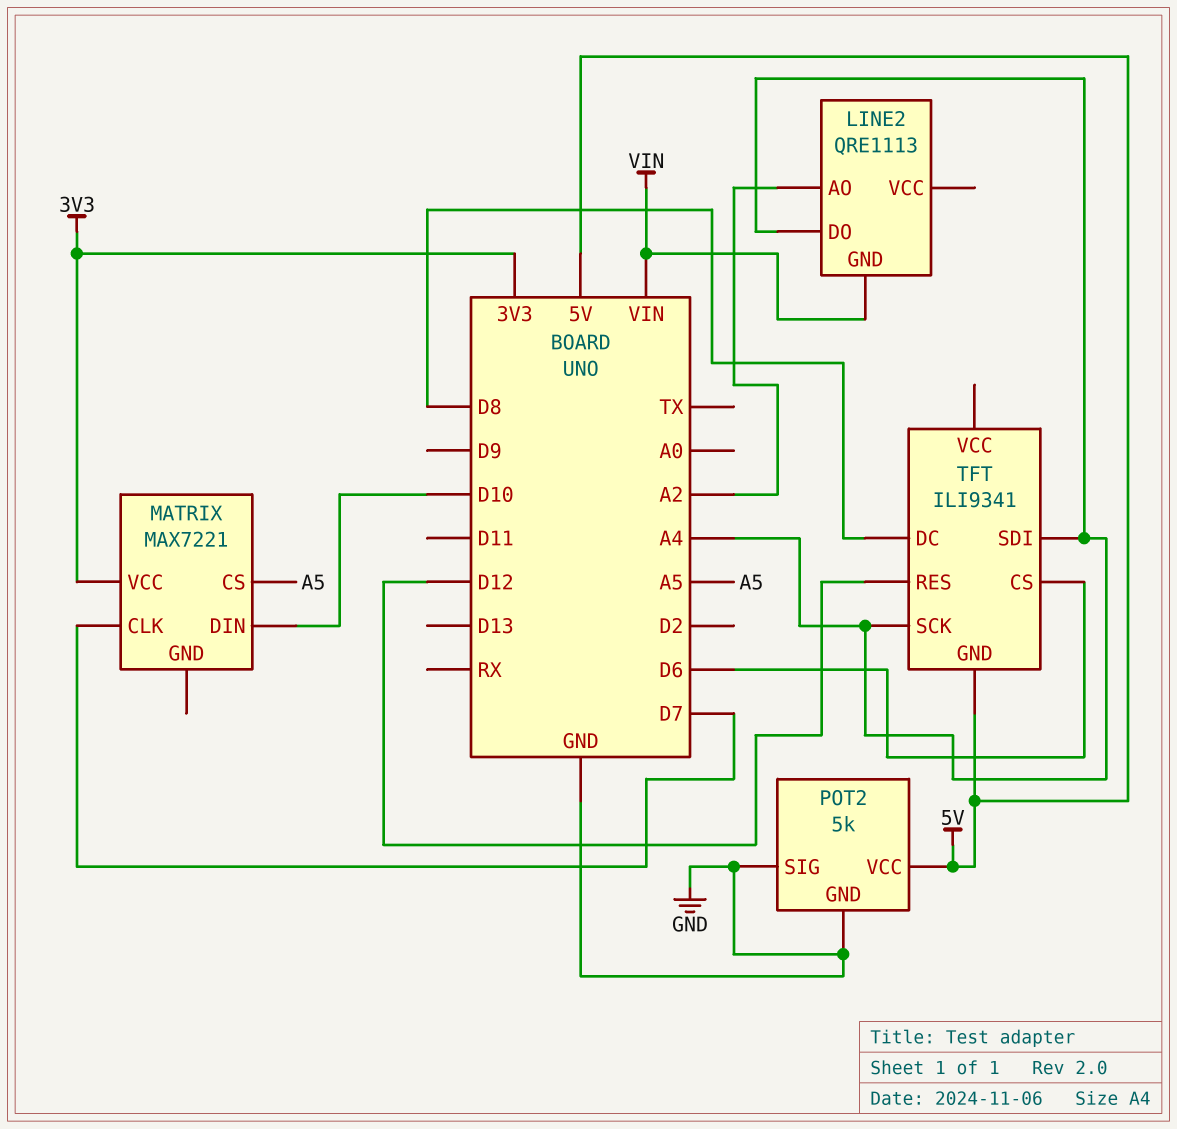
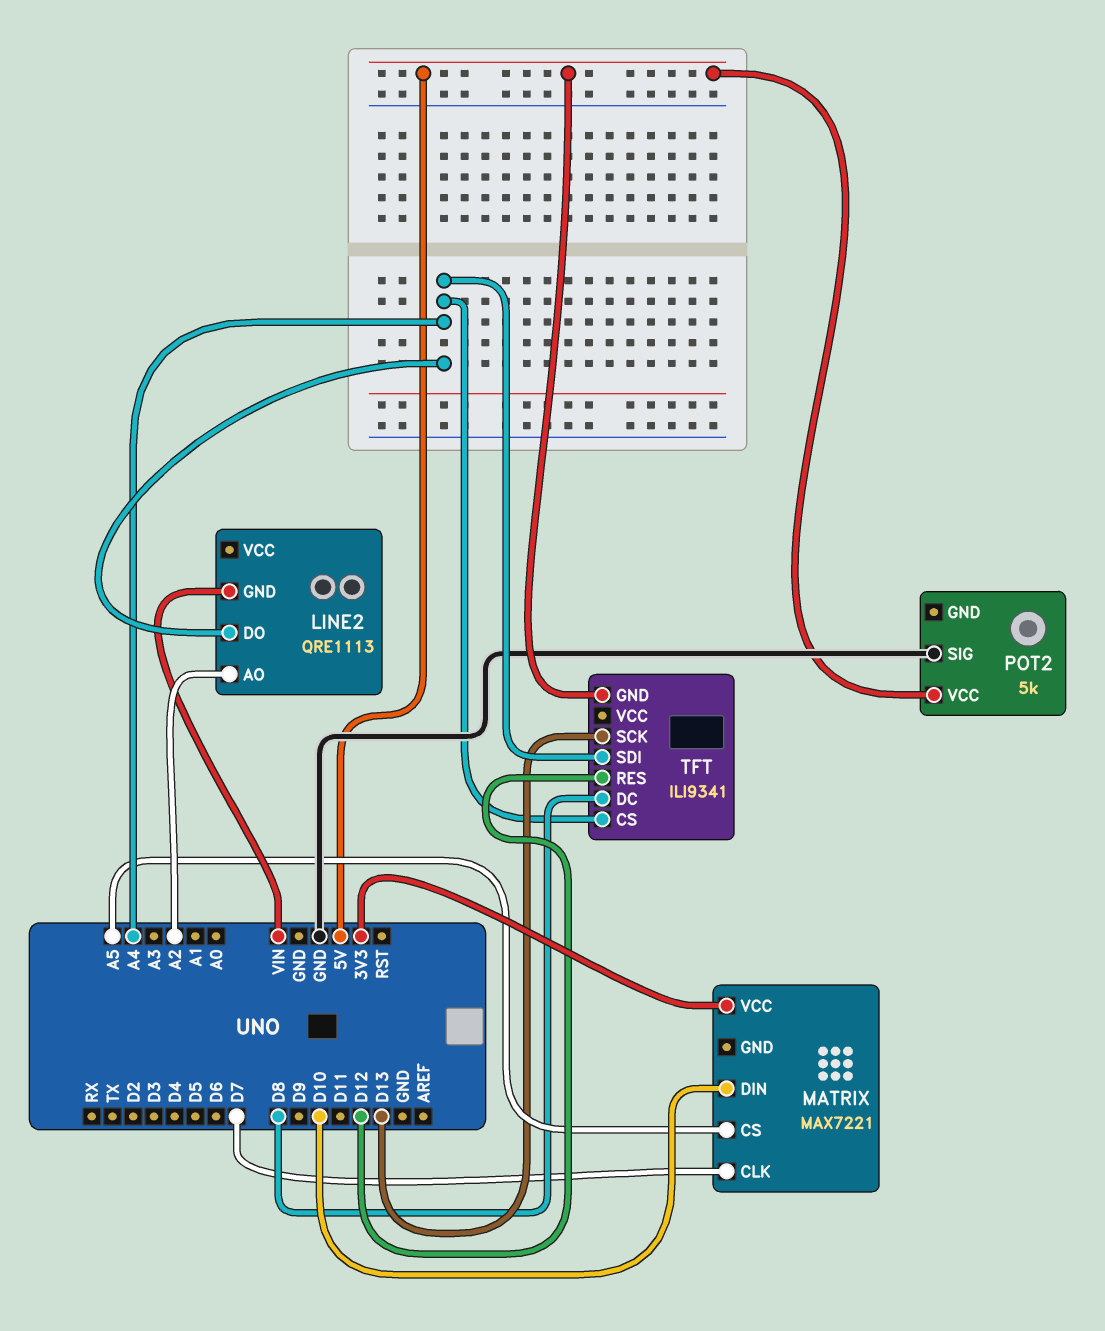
POT2 pin GND: GND -> none
TFT pin CS: D6 -> A4
TFT pin SCK: A4 -> D13

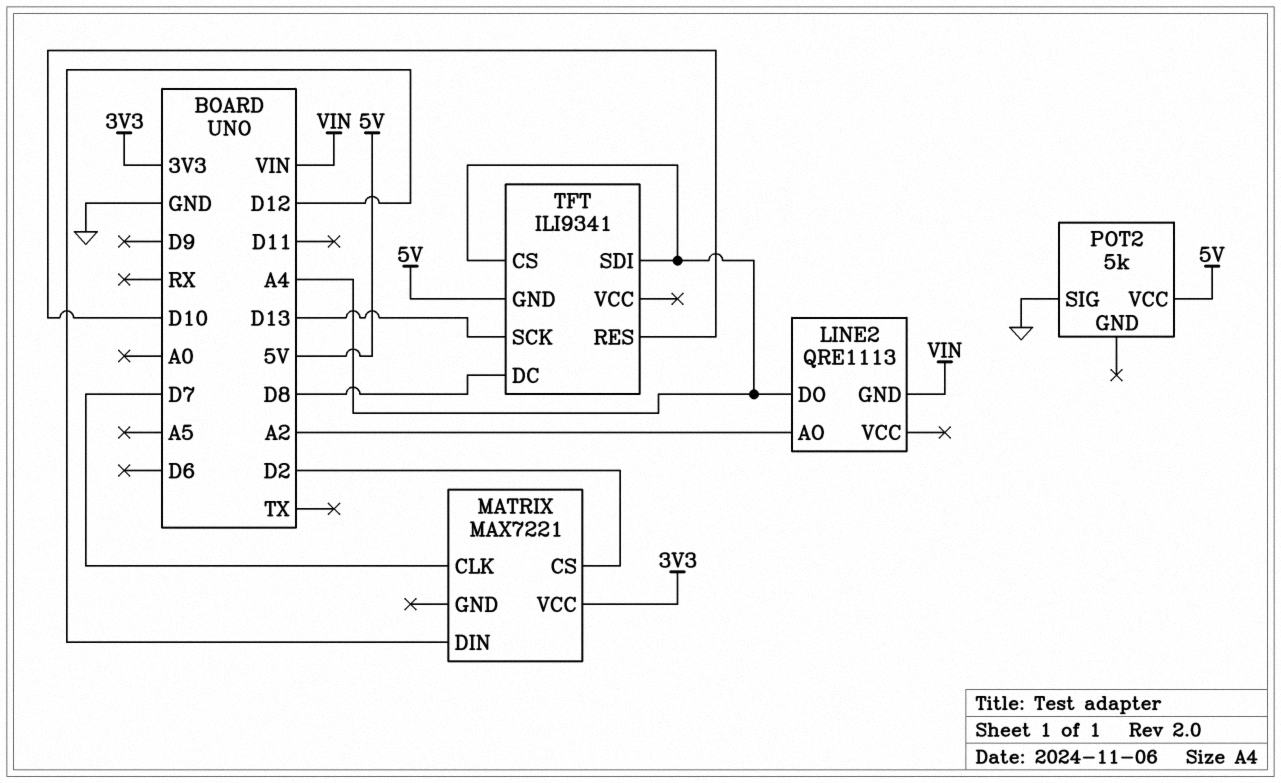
MATRIX pin CS: A5 -> D2
MATRIX pin DIN: D10 -> D12
TFT pin RES: D12 -> D10

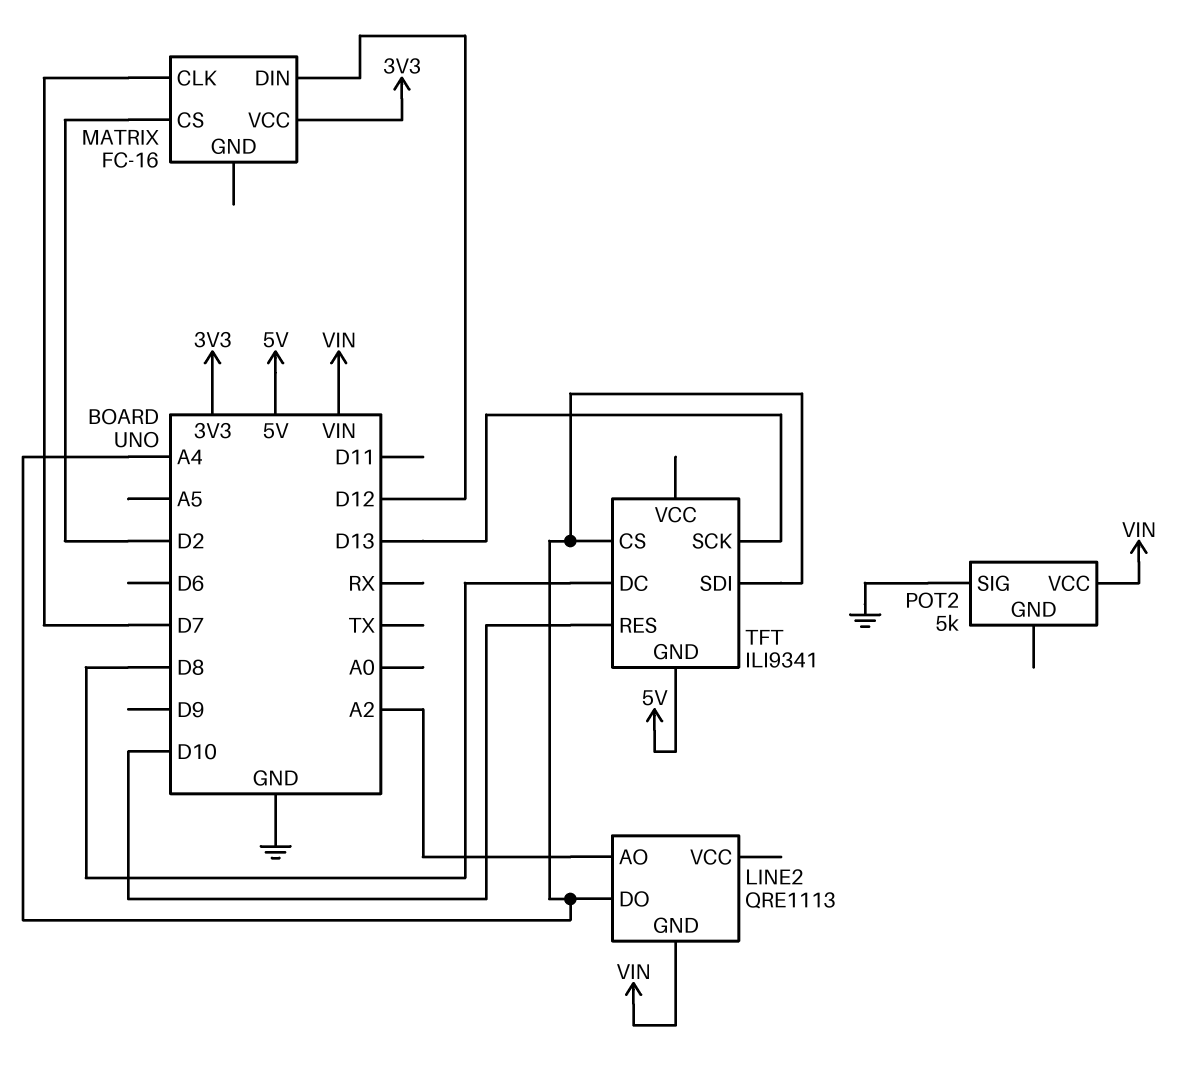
MATRIX: MAX7221 -> FC-16
POT2 pin VCC: 5V -> VIN

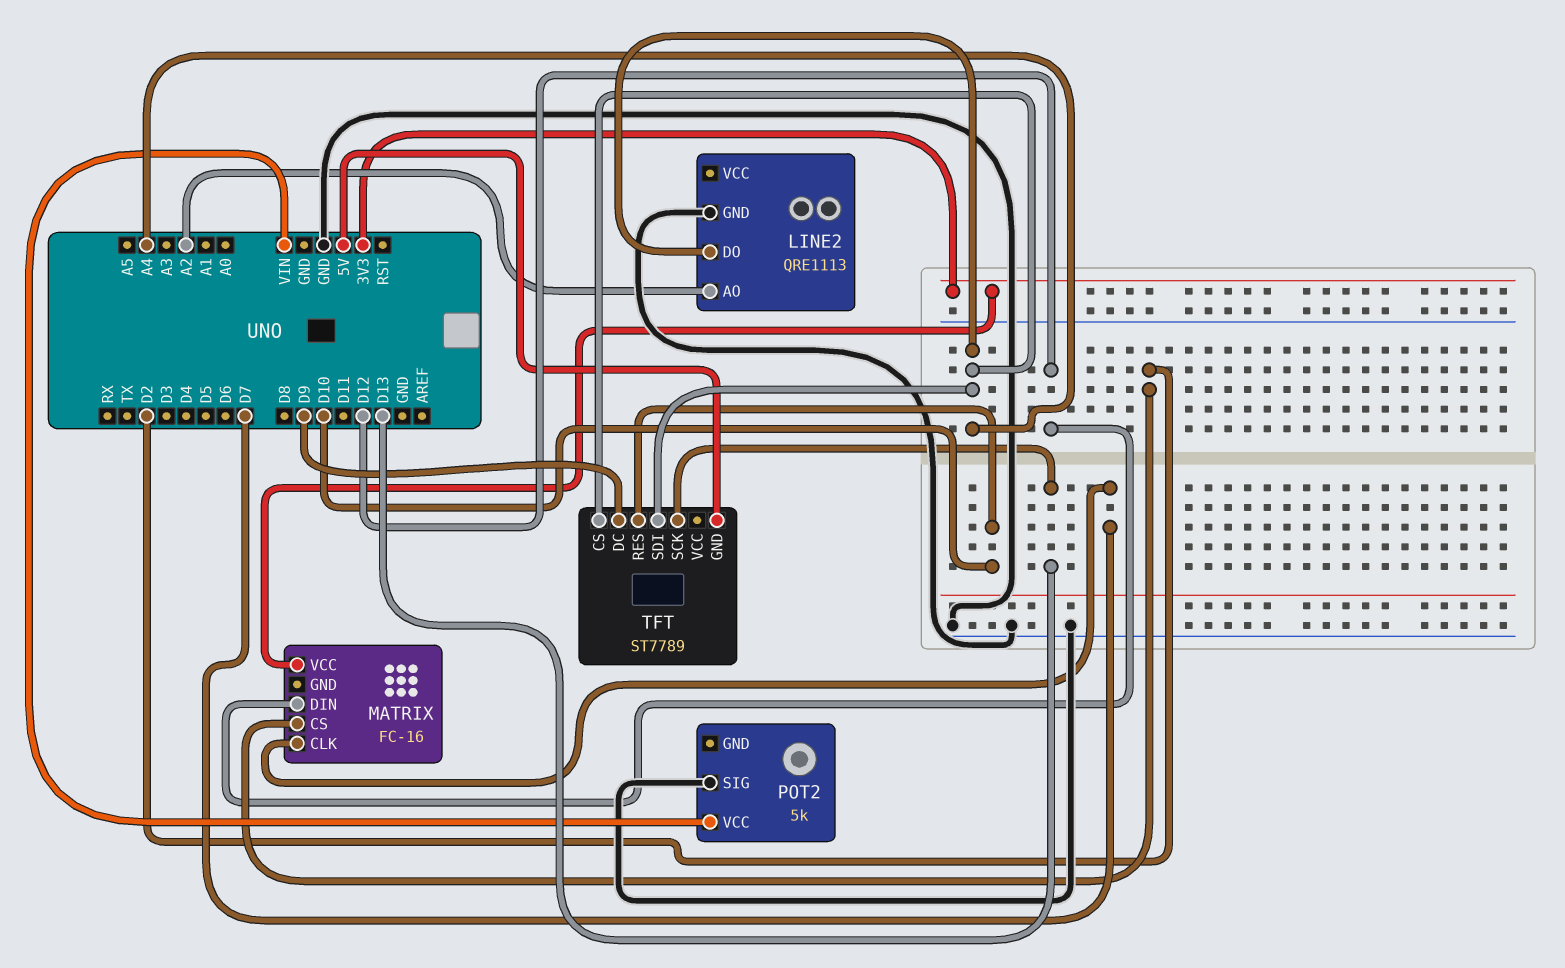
LINE2 pin GND: VIN -> GND
TFT: ILI9341 -> ST7789
TFT pin DC: D8 -> D9

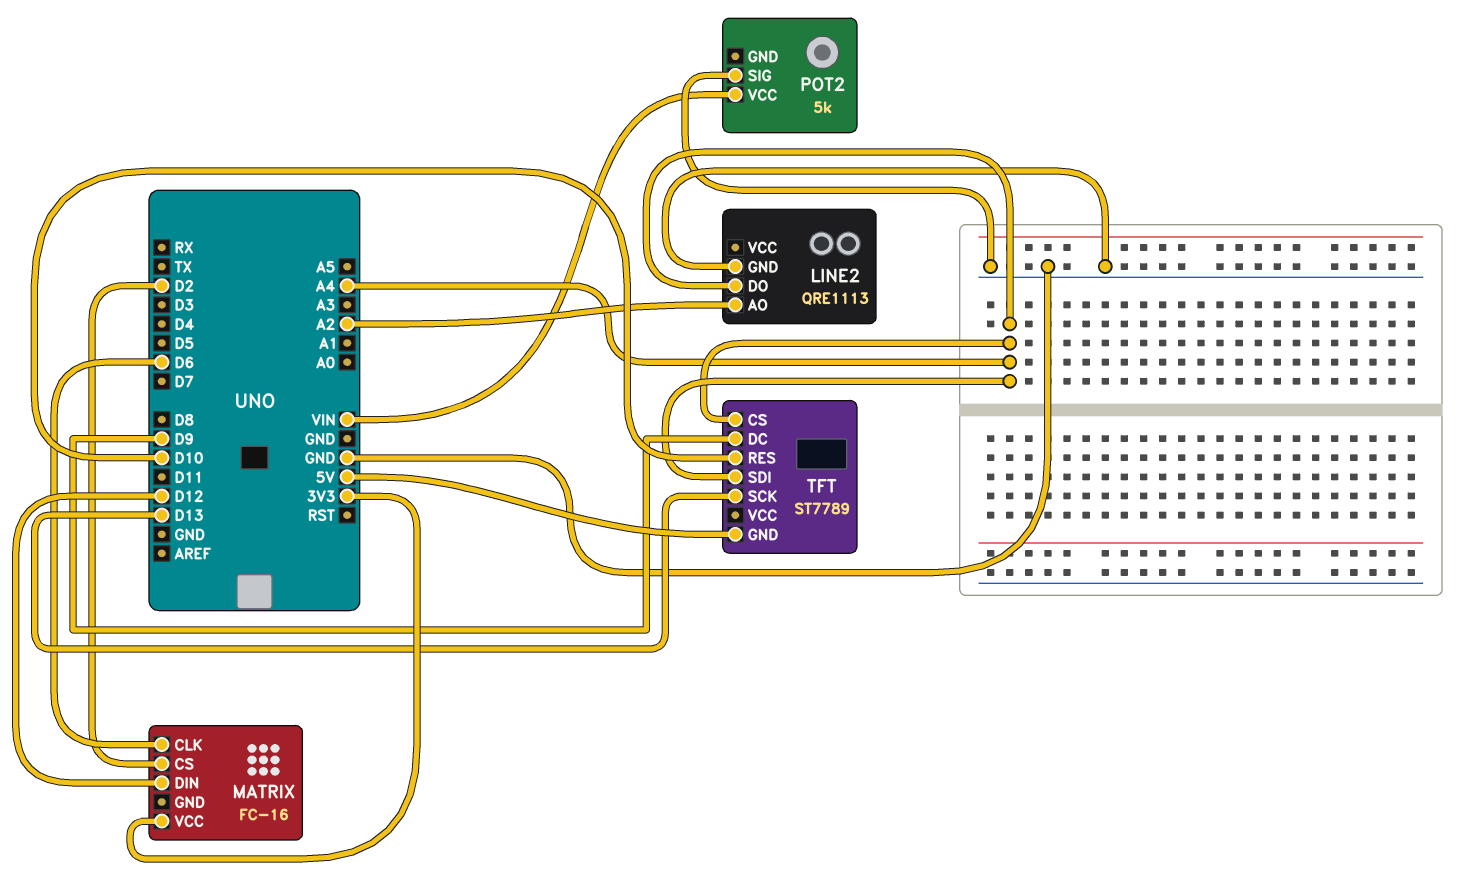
MATRIX pin CLK: D7 -> D6

